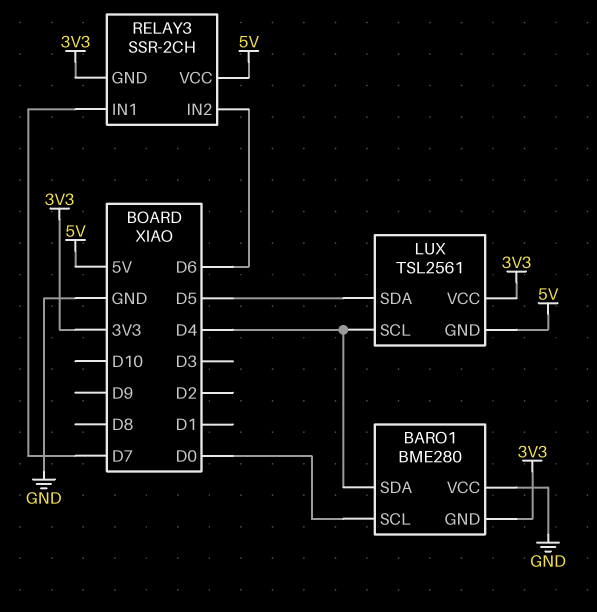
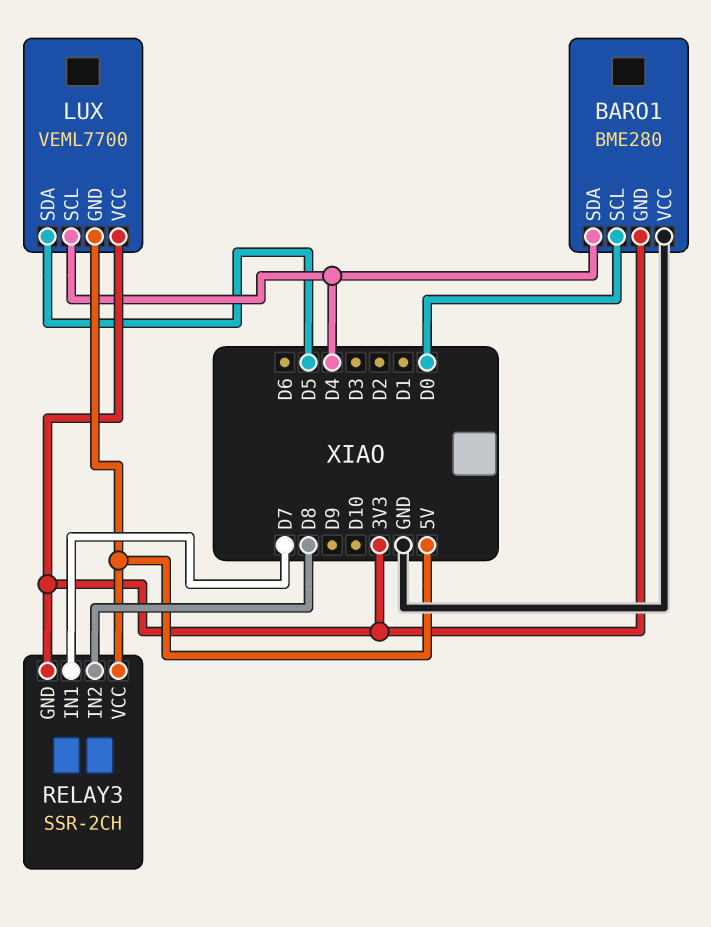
LUX: TSL2561 -> VEML7700
RELAY3 pin IN2: D6 -> D8

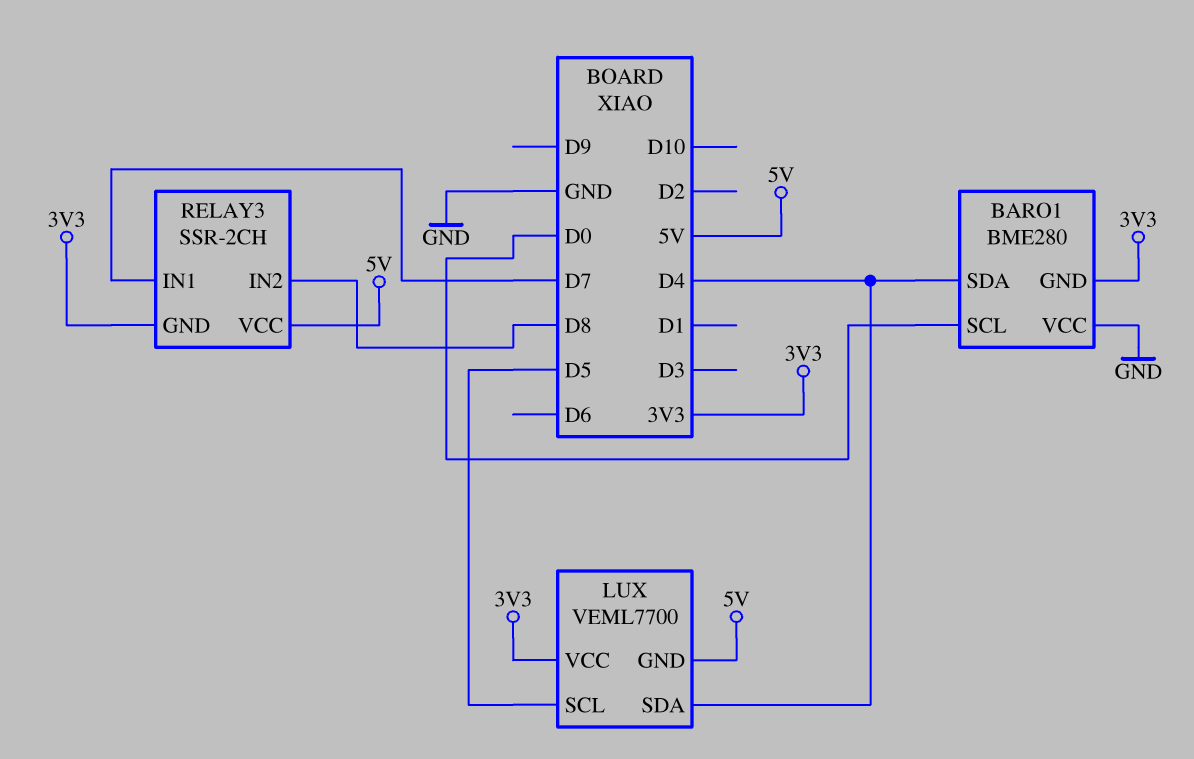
LUX pin SCL: D4 -> D5
LUX pin SDA: D5 -> D4

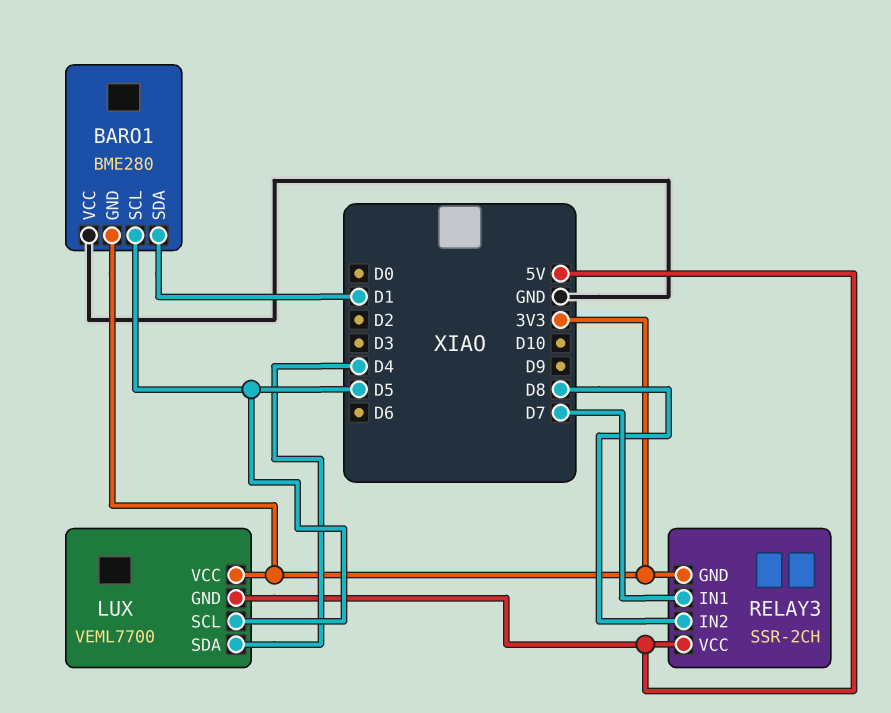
BARO1 pin SCL: D0 -> D5
BARO1 pin SDA: D4 -> D1

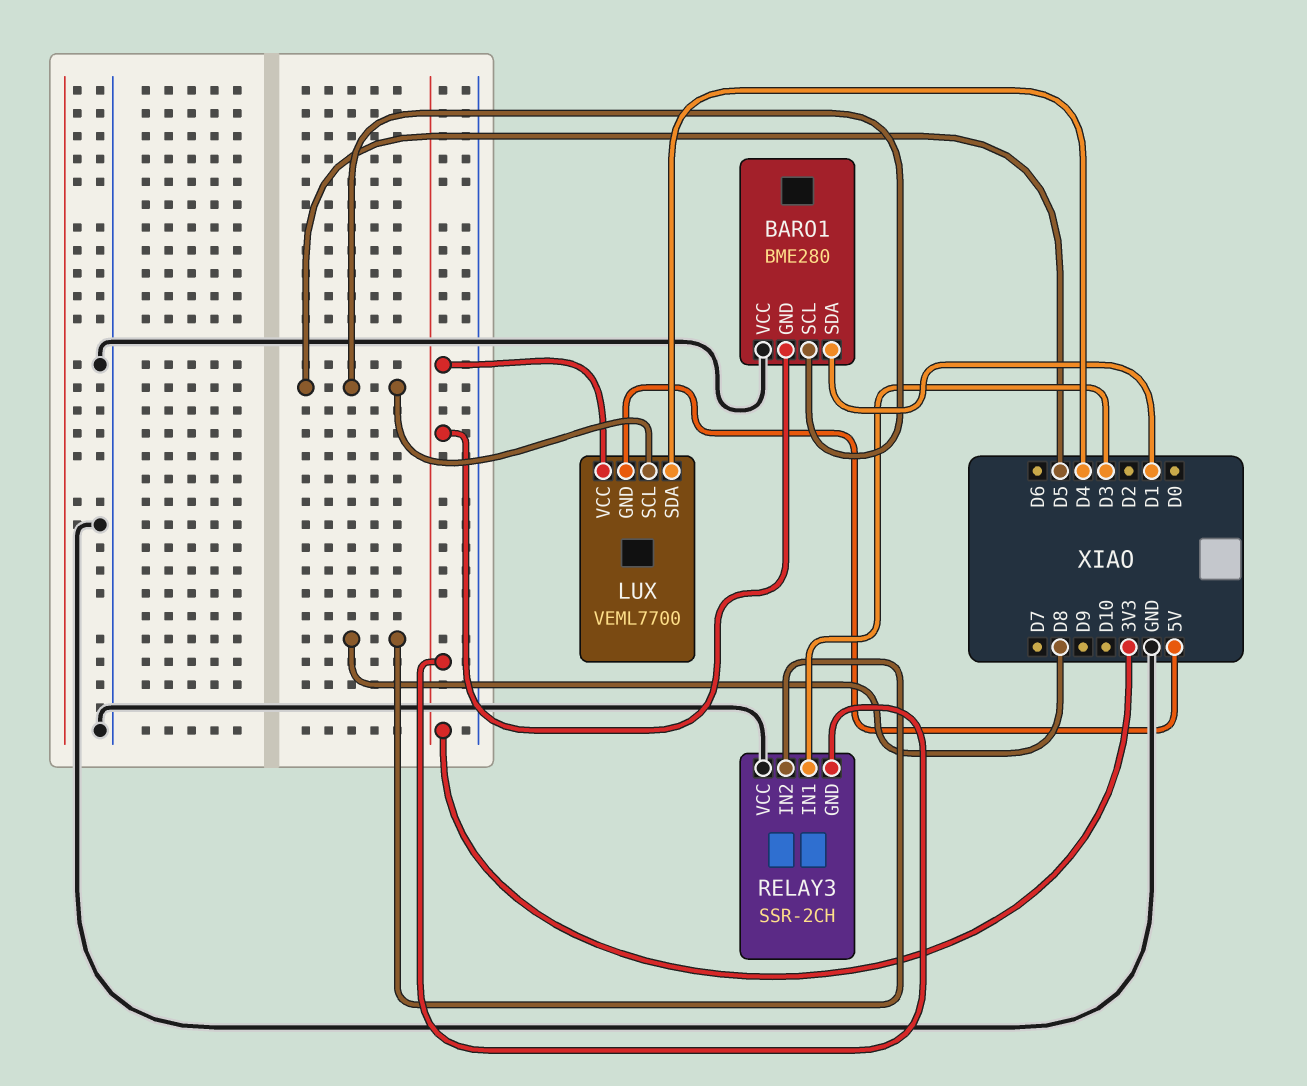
RELAY3 pin IN1: D7 -> D3
RELAY3 pin VCC: 5V -> GND

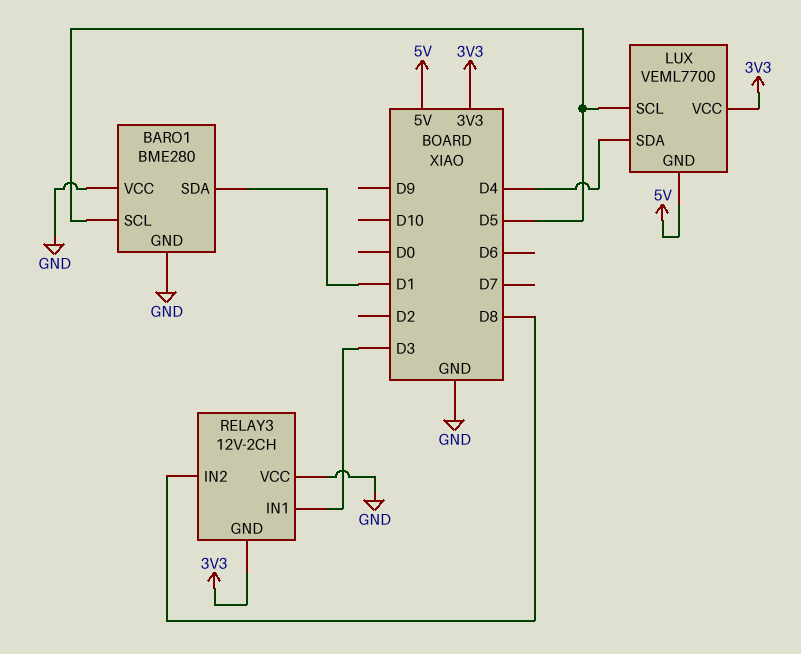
BARO1 pin GND: 3V3 -> GND
RELAY3: SSR-2CH -> 12V-2CH

